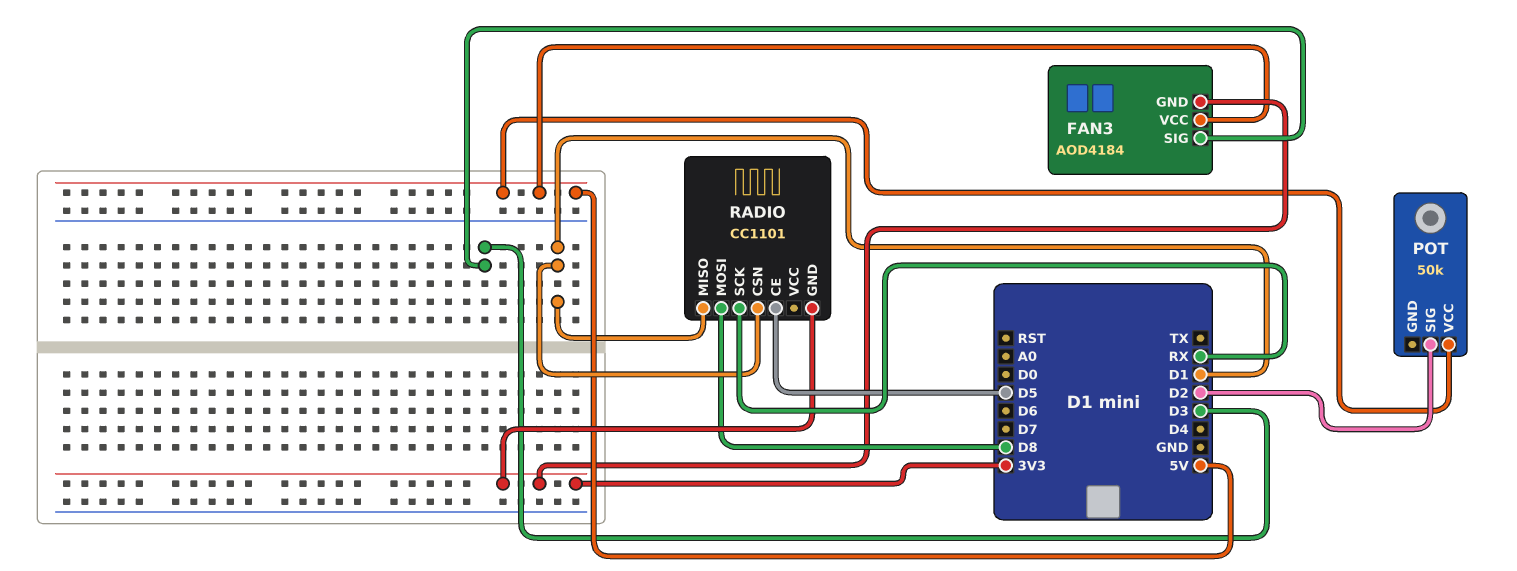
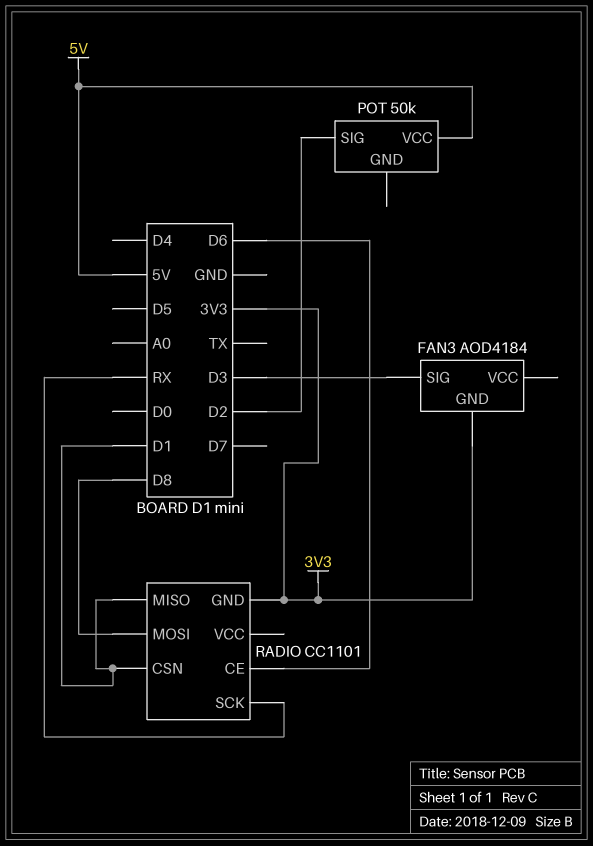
FAN3 pin VCC: 5V -> none
RADIO pin CE: D5 -> D6

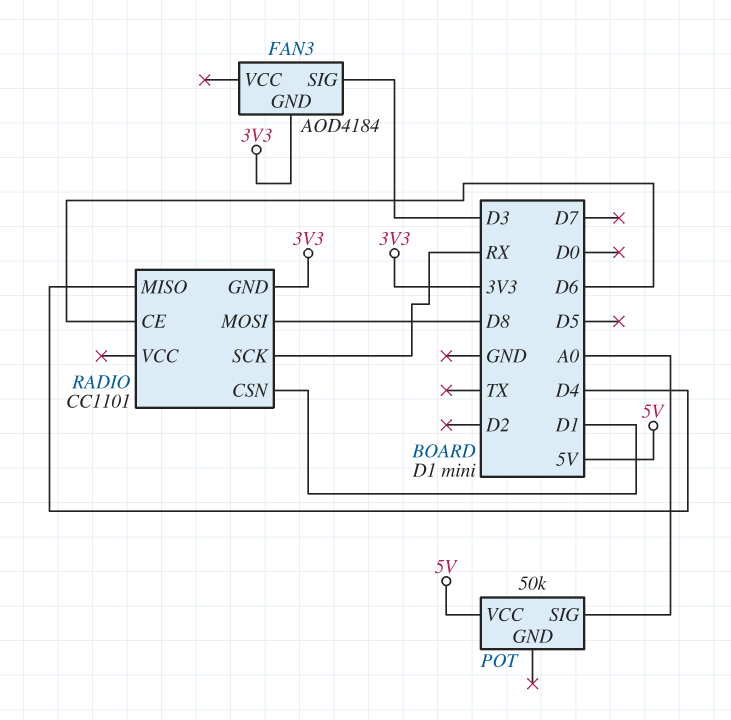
POT pin SIG: D2 -> A0
RADIO pin MISO: D1 -> D4

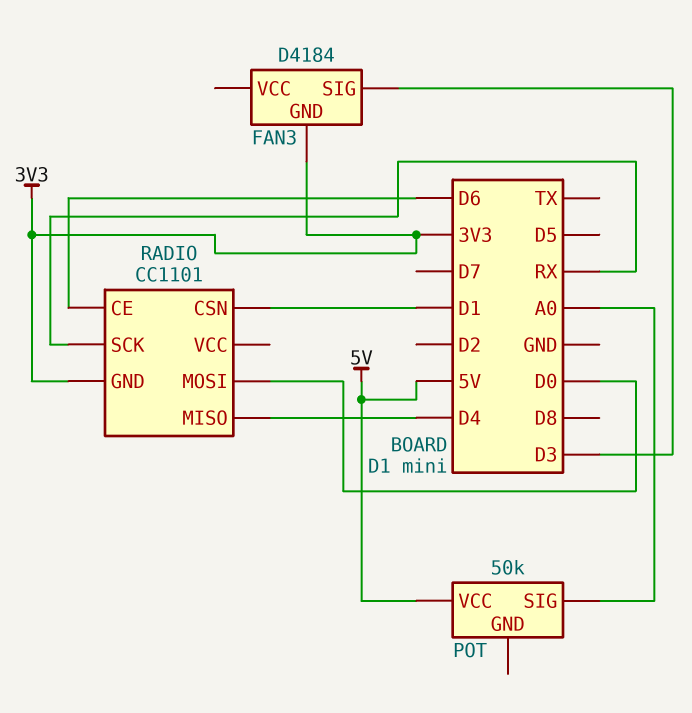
FAN3: AOD4184 -> D4184
RADIO pin MOSI: D8 -> D0

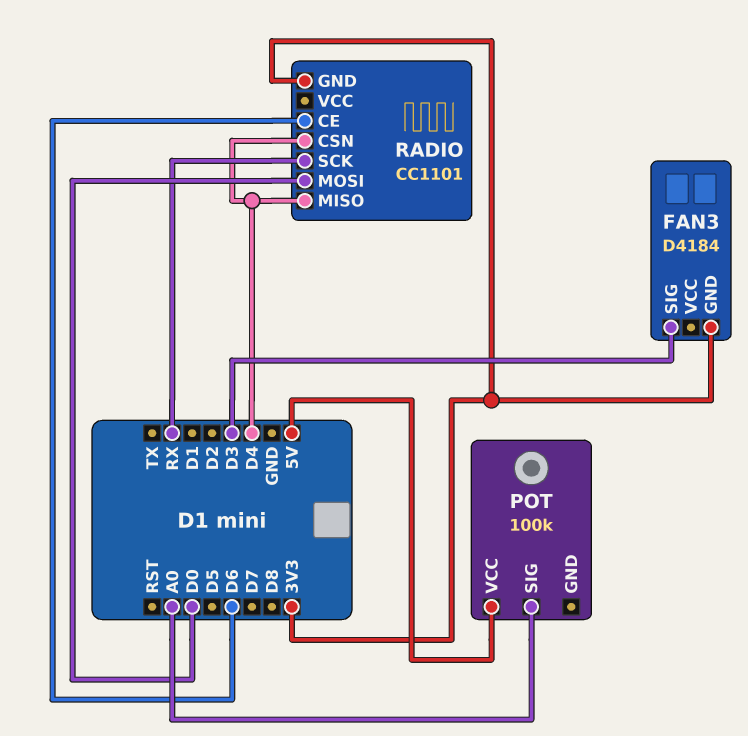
POT: 50k -> 100k
RADIO pin CSN: D1 -> D4

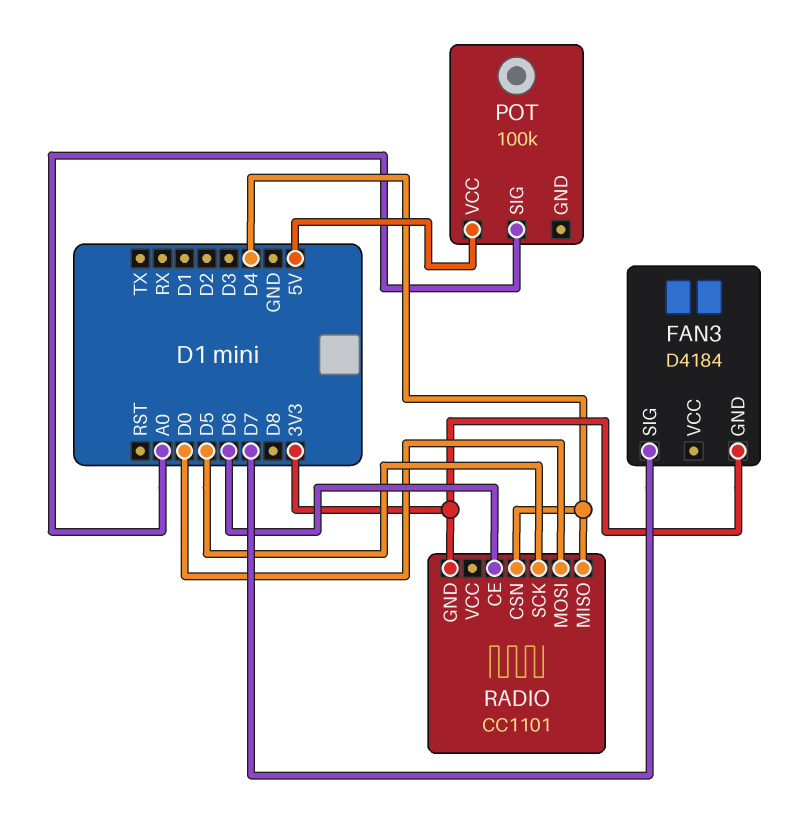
FAN3 pin SIG: D3 -> D7
RADIO pin SCK: RX -> D5

